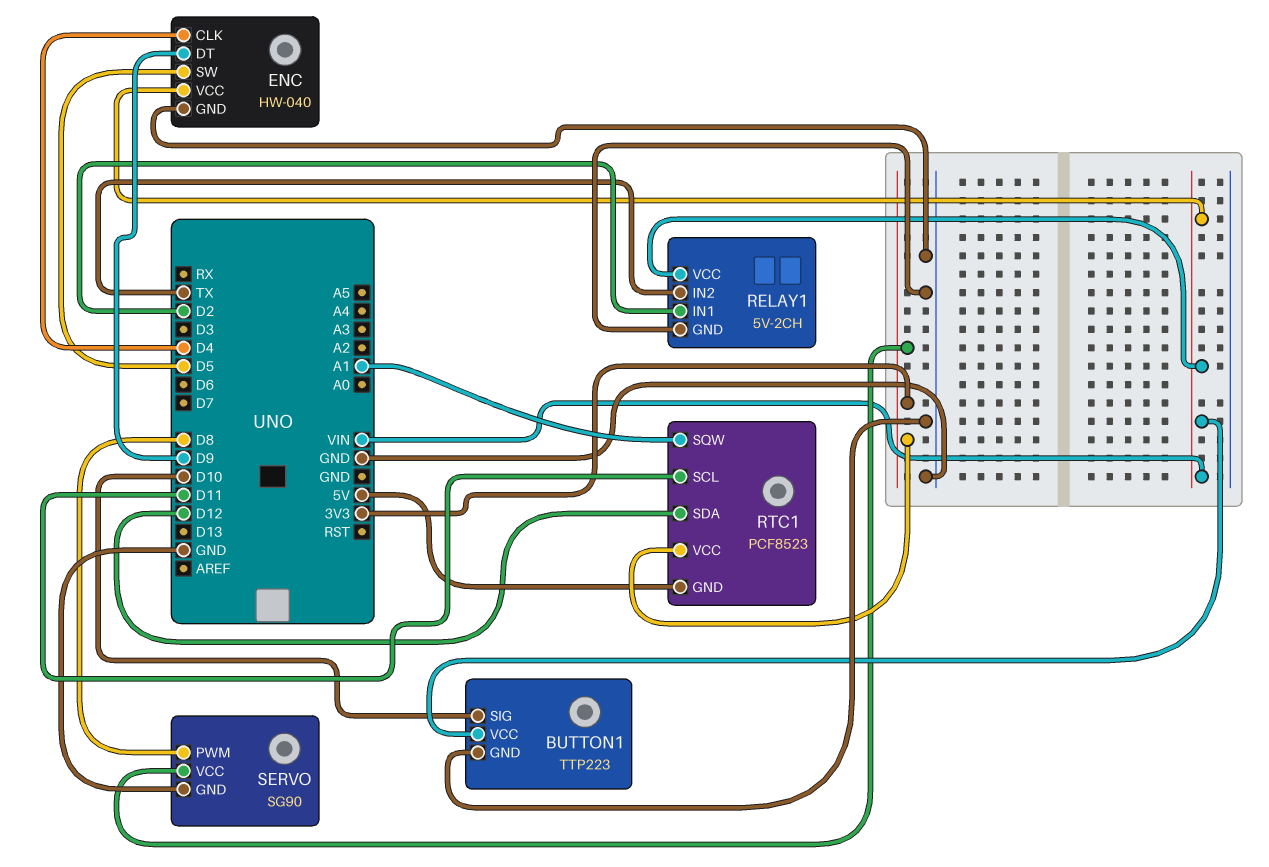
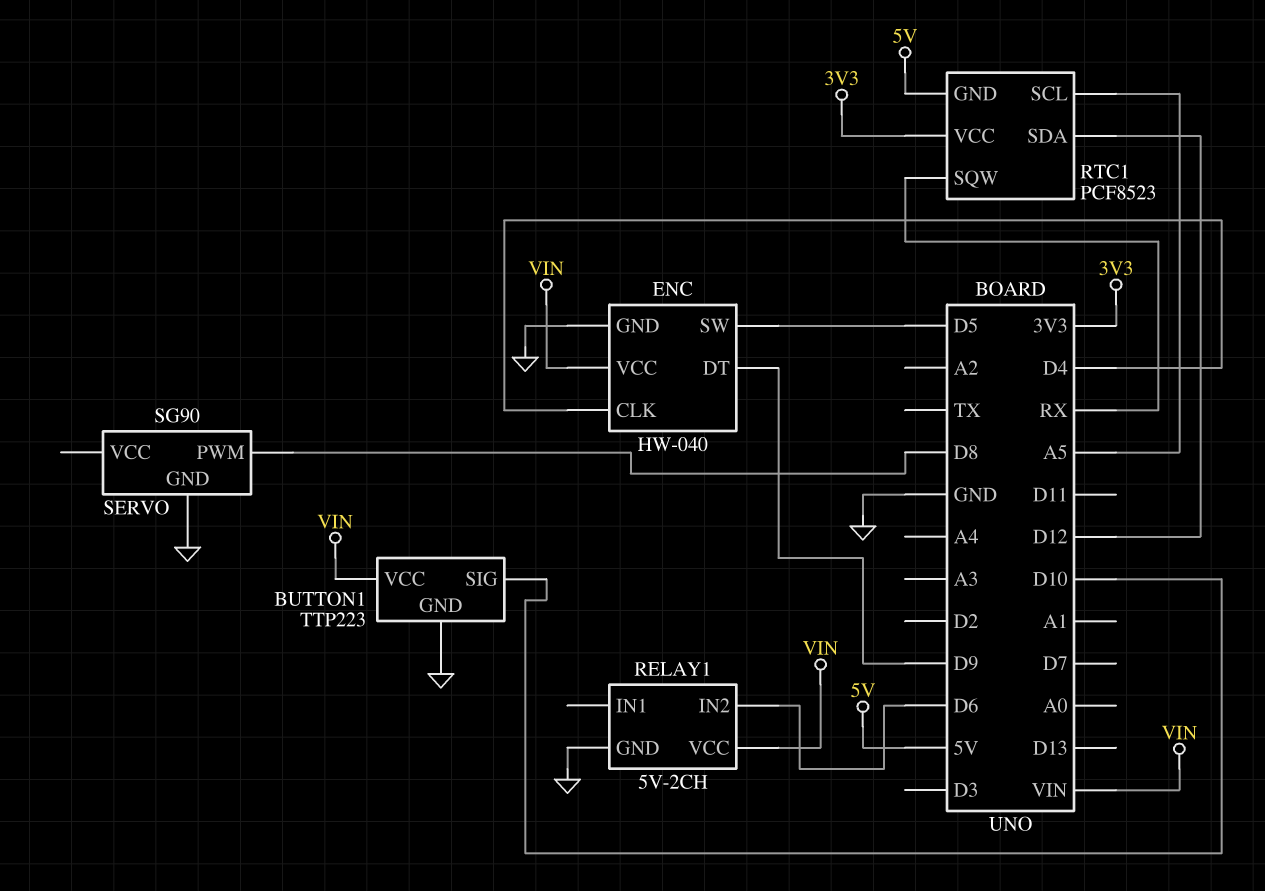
RELAY1 pin IN1: D2 -> none
RELAY1 pin IN2: TX -> D6
RTC1 pin SCL: D11 -> A5
RTC1 pin SQW: A1 -> RX
SERVO pin VCC: 3V3 -> none

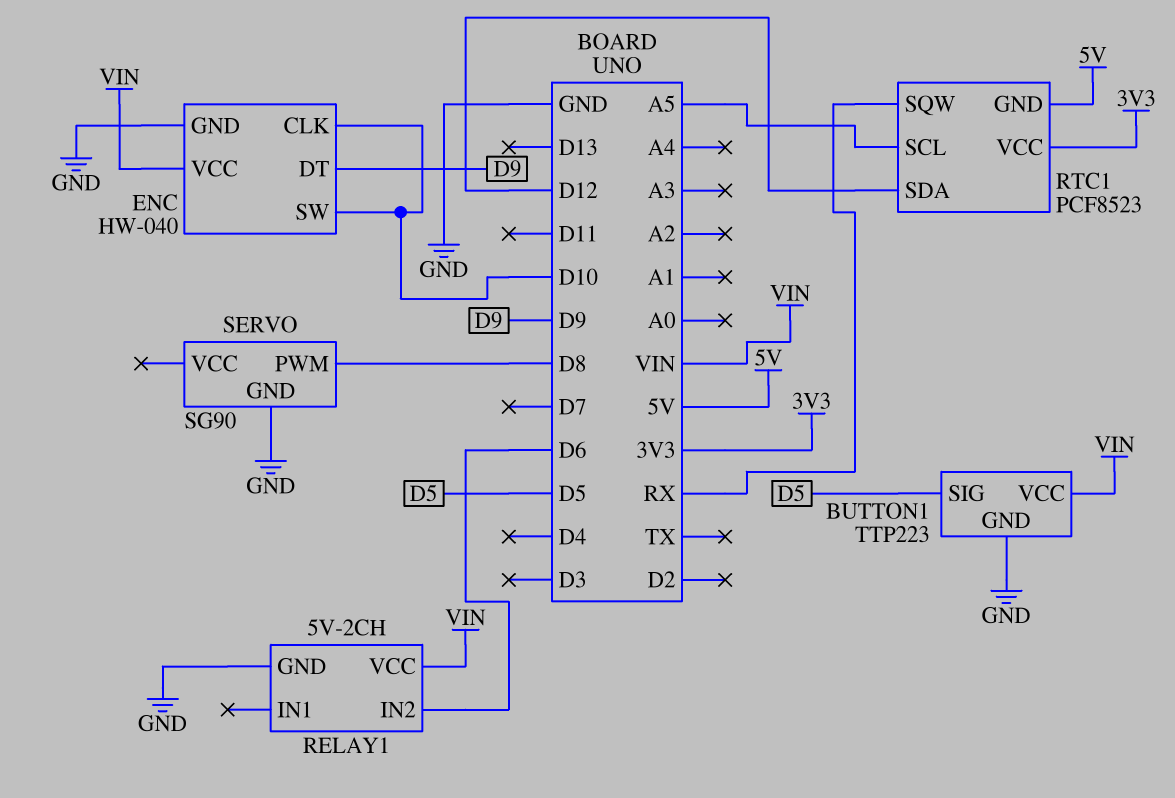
BUTTON1 pin SIG: D10 -> D5
ENC pin CLK: D4 -> D10
ENC pin SW: D5 -> D10

